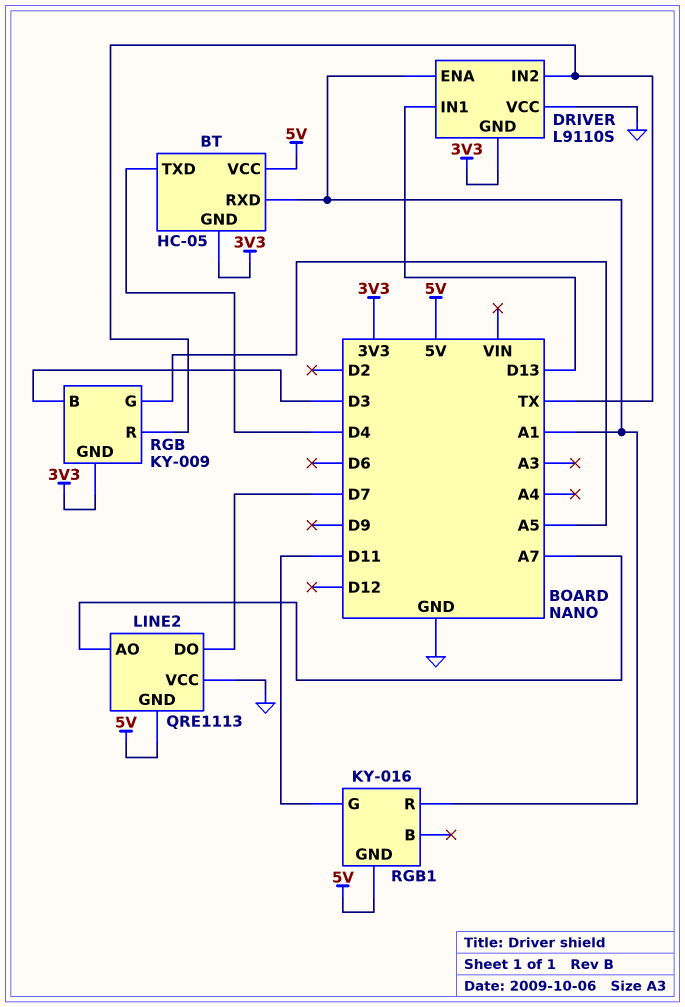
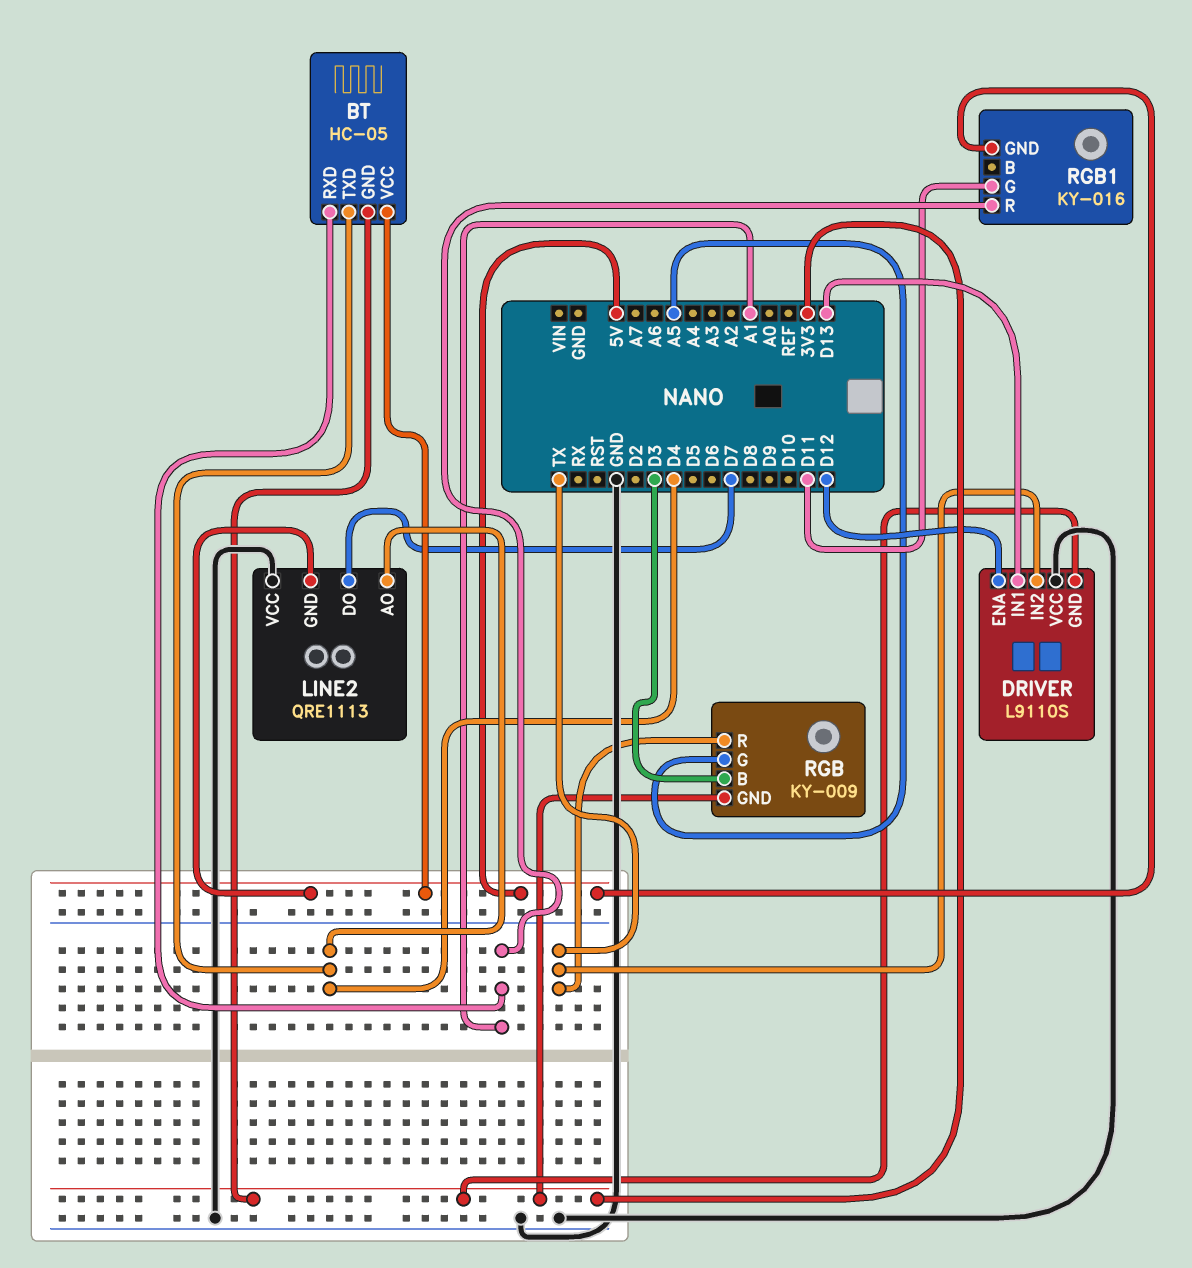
DRIVER pin ENA: A1 -> D12
LINE2 pin AO: A7 -> D4

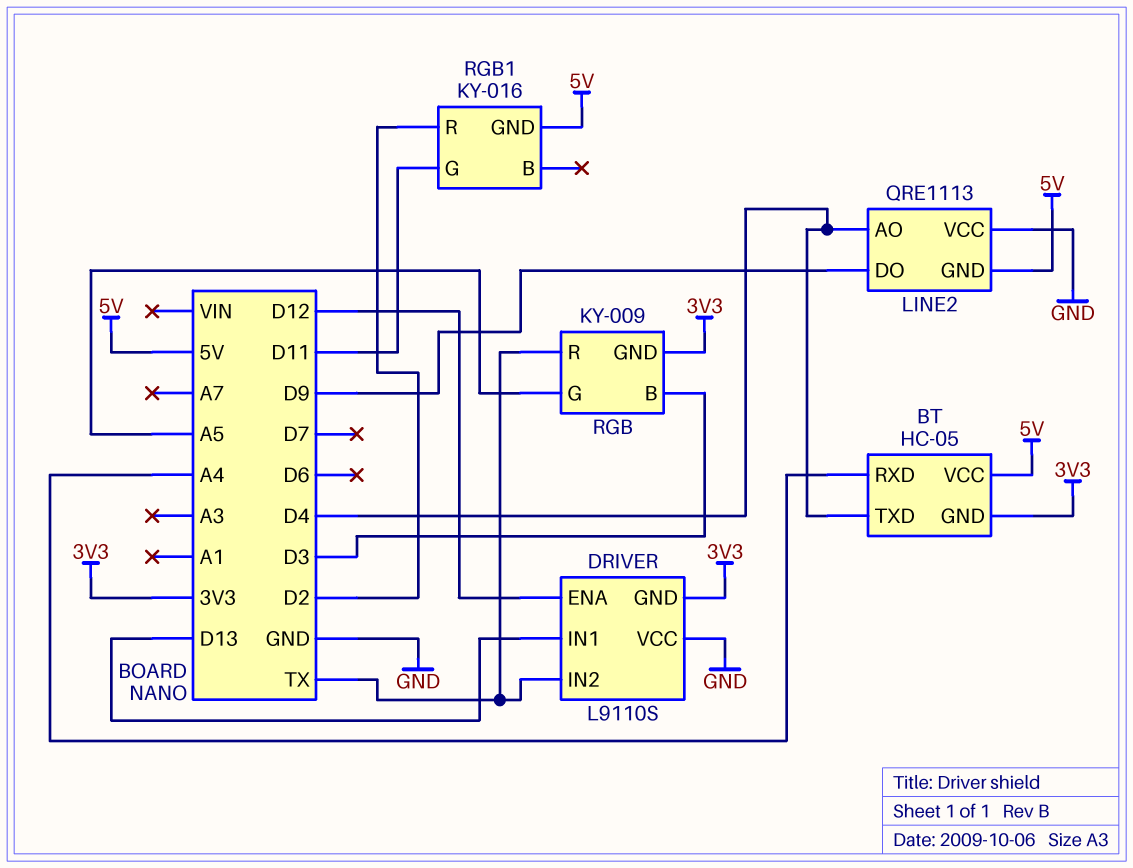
BT pin RXD: A1 -> A4
LINE2 pin DO: D7 -> D9
RGB1 pin R: A1 -> D2

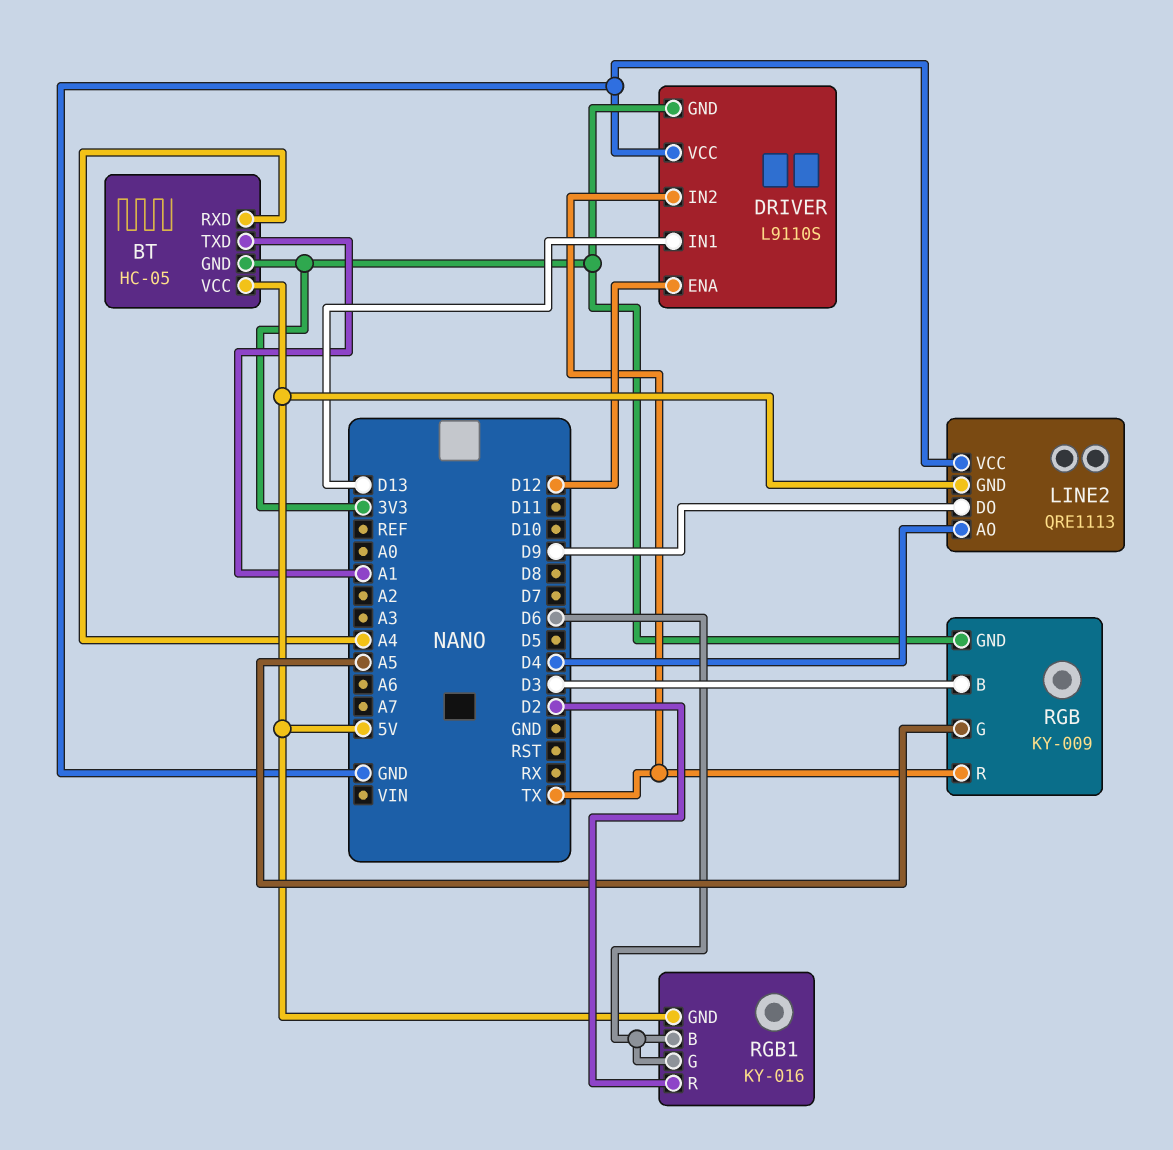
BT pin TXD: D4 -> A1
RGB1 pin B: none -> D6
RGB1 pin G: D11 -> D6

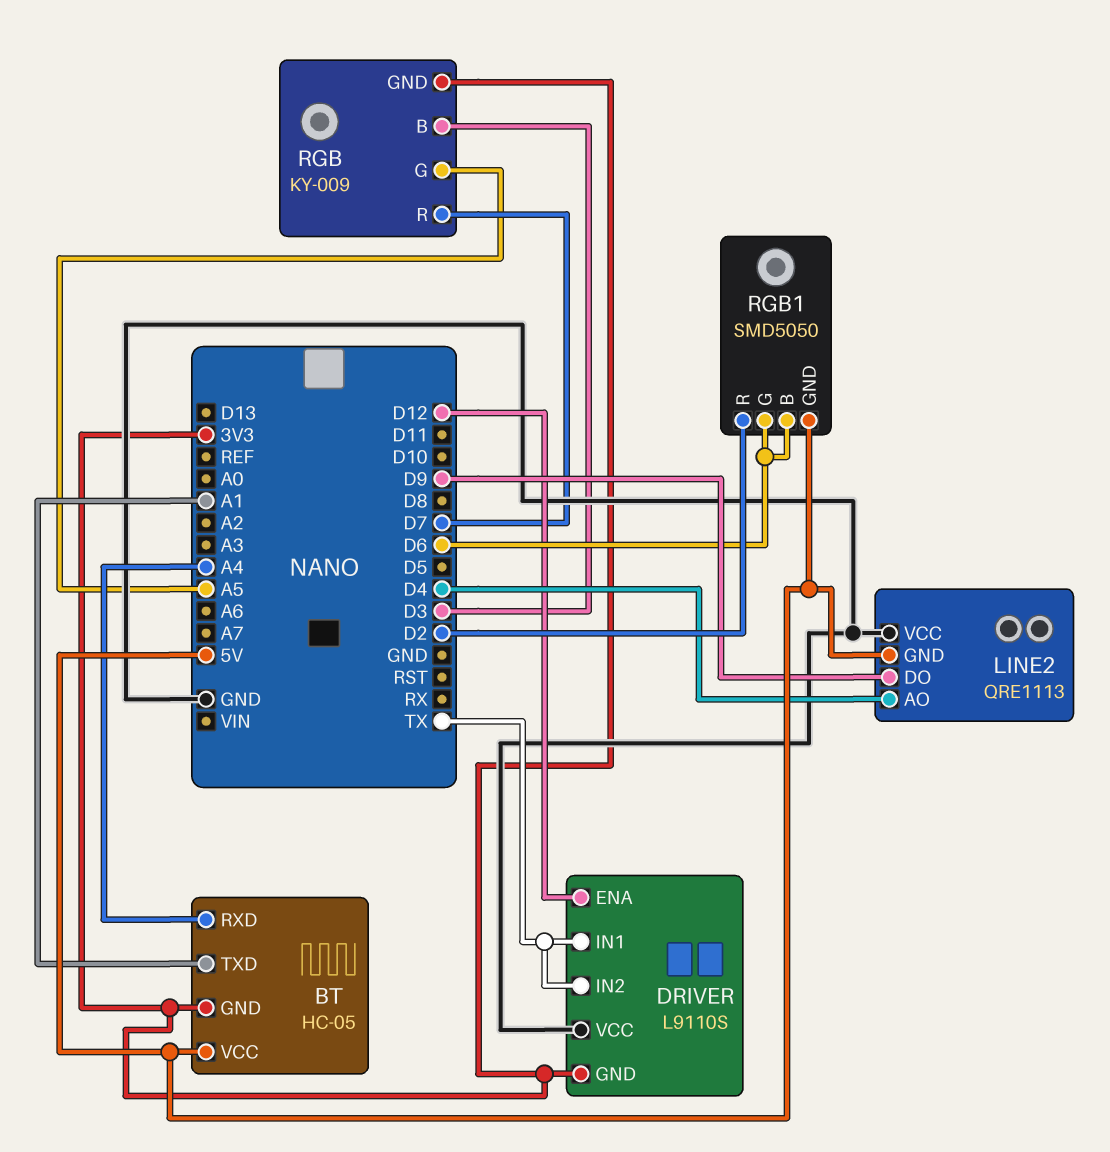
DRIVER pin IN1: D13 -> TX
RGB pin R: TX -> D7
RGB1: KY-016 -> SMD5050

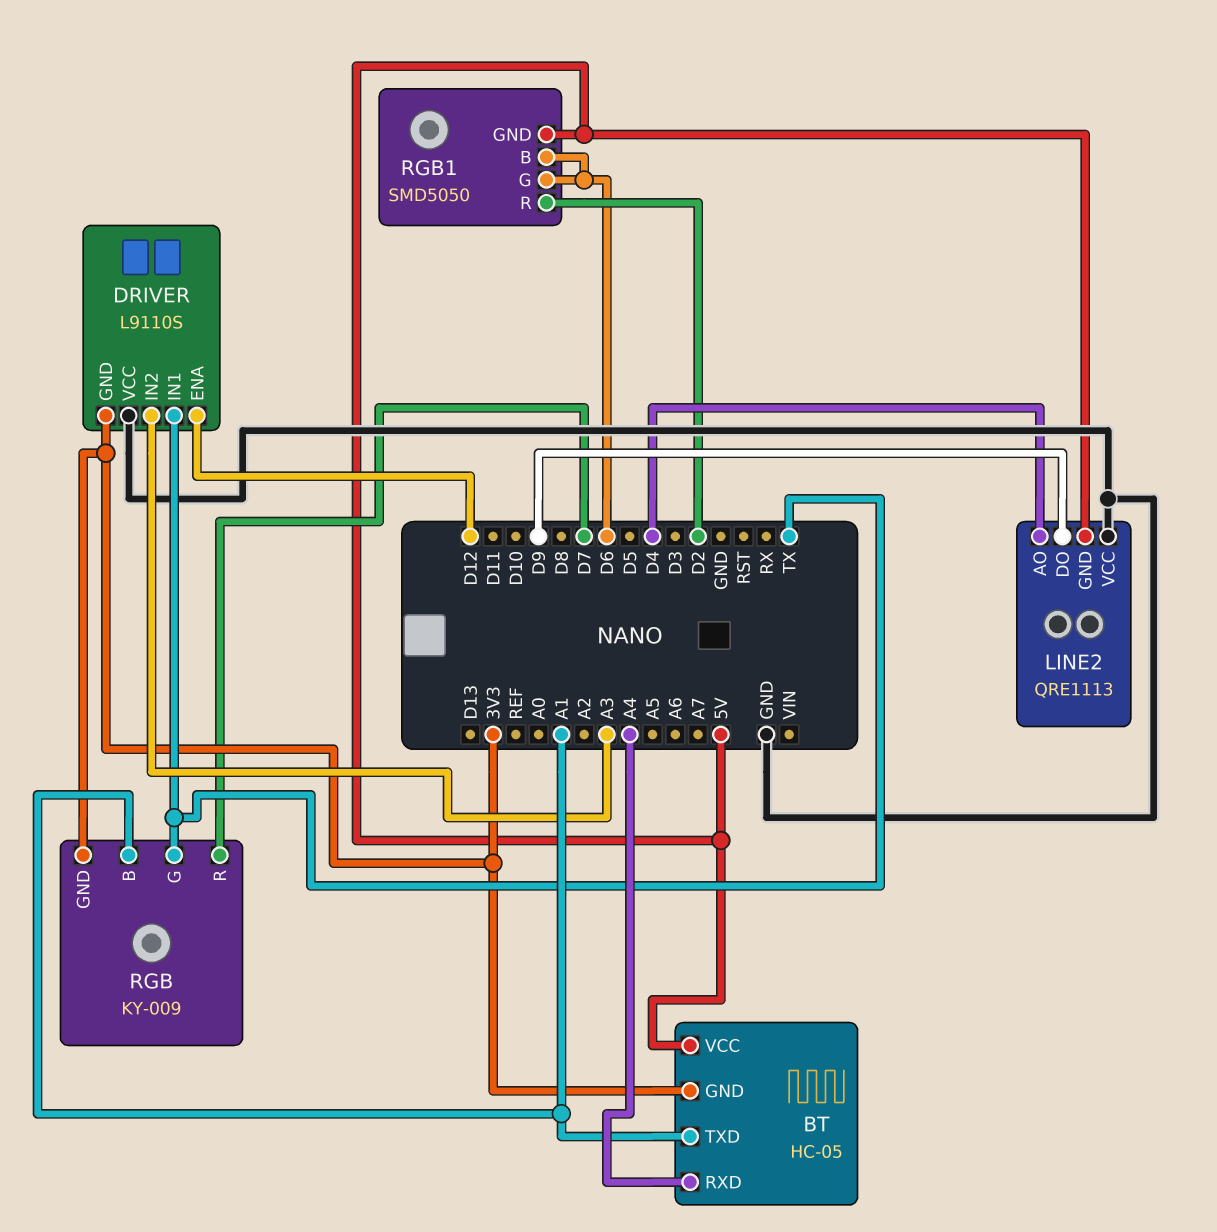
DRIVER pin IN2: TX -> A3
RGB pin B: D3 -> A1
RGB pin G: A5 -> TX

